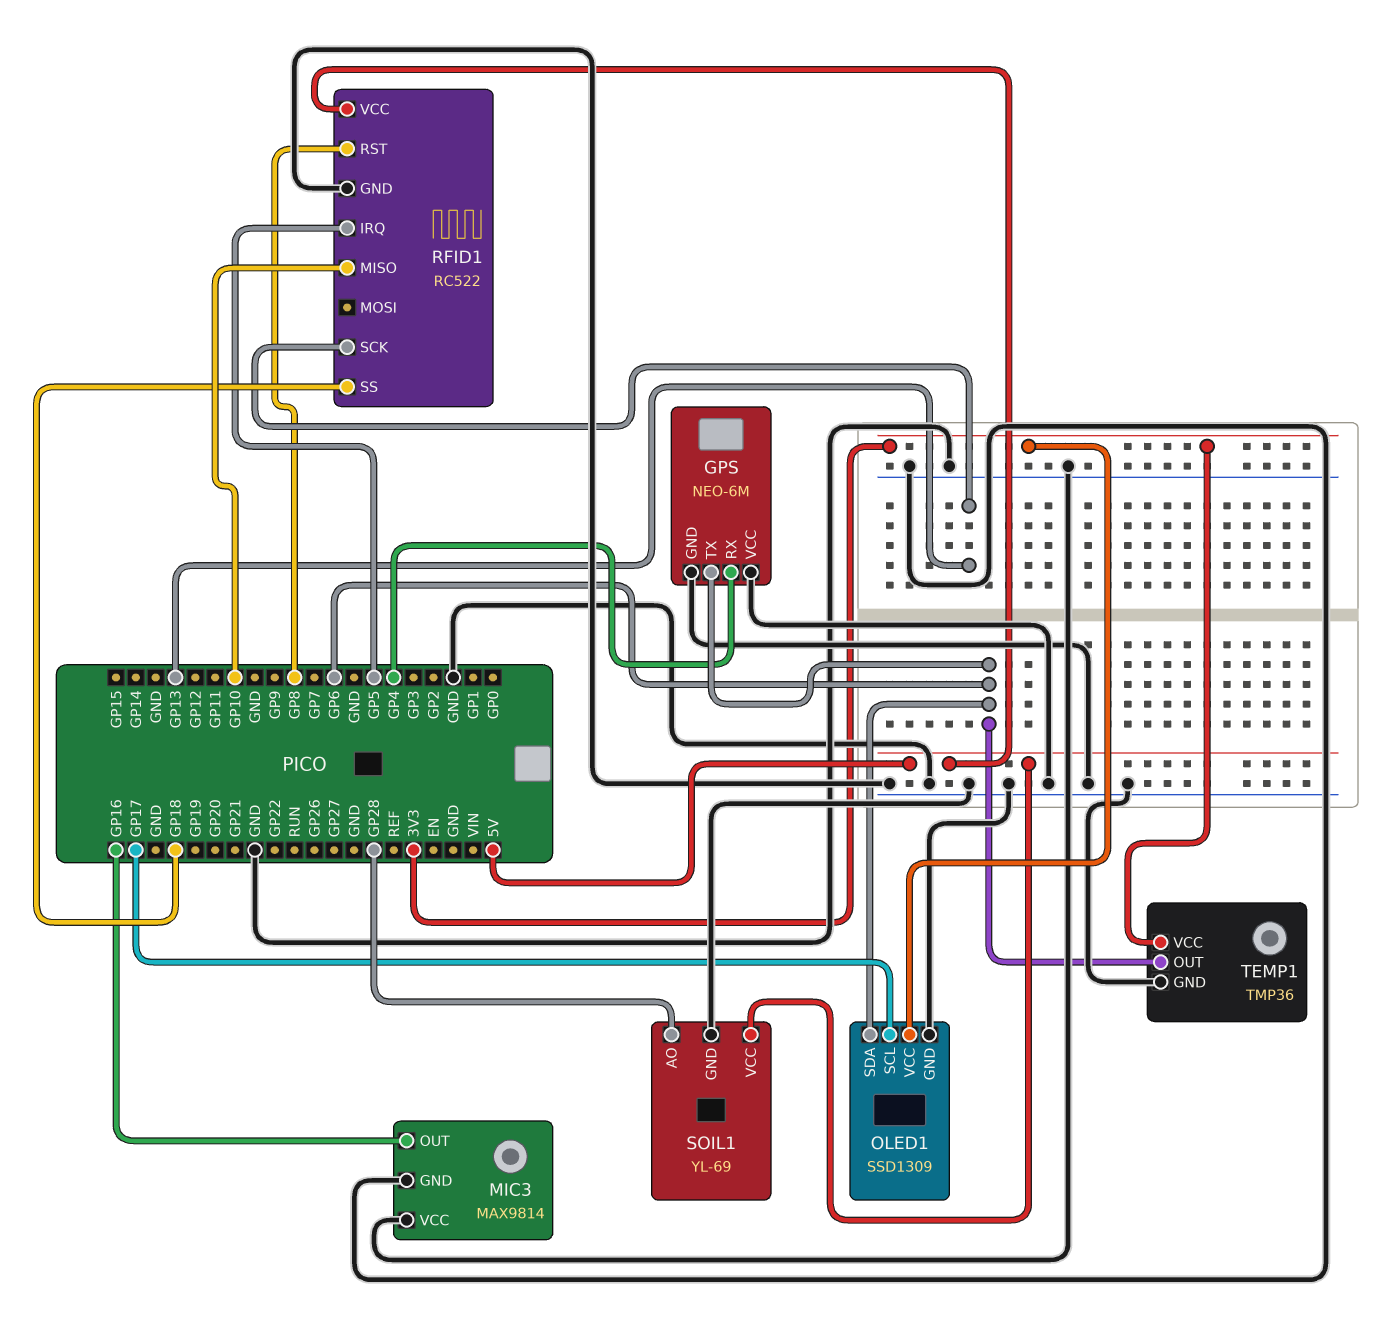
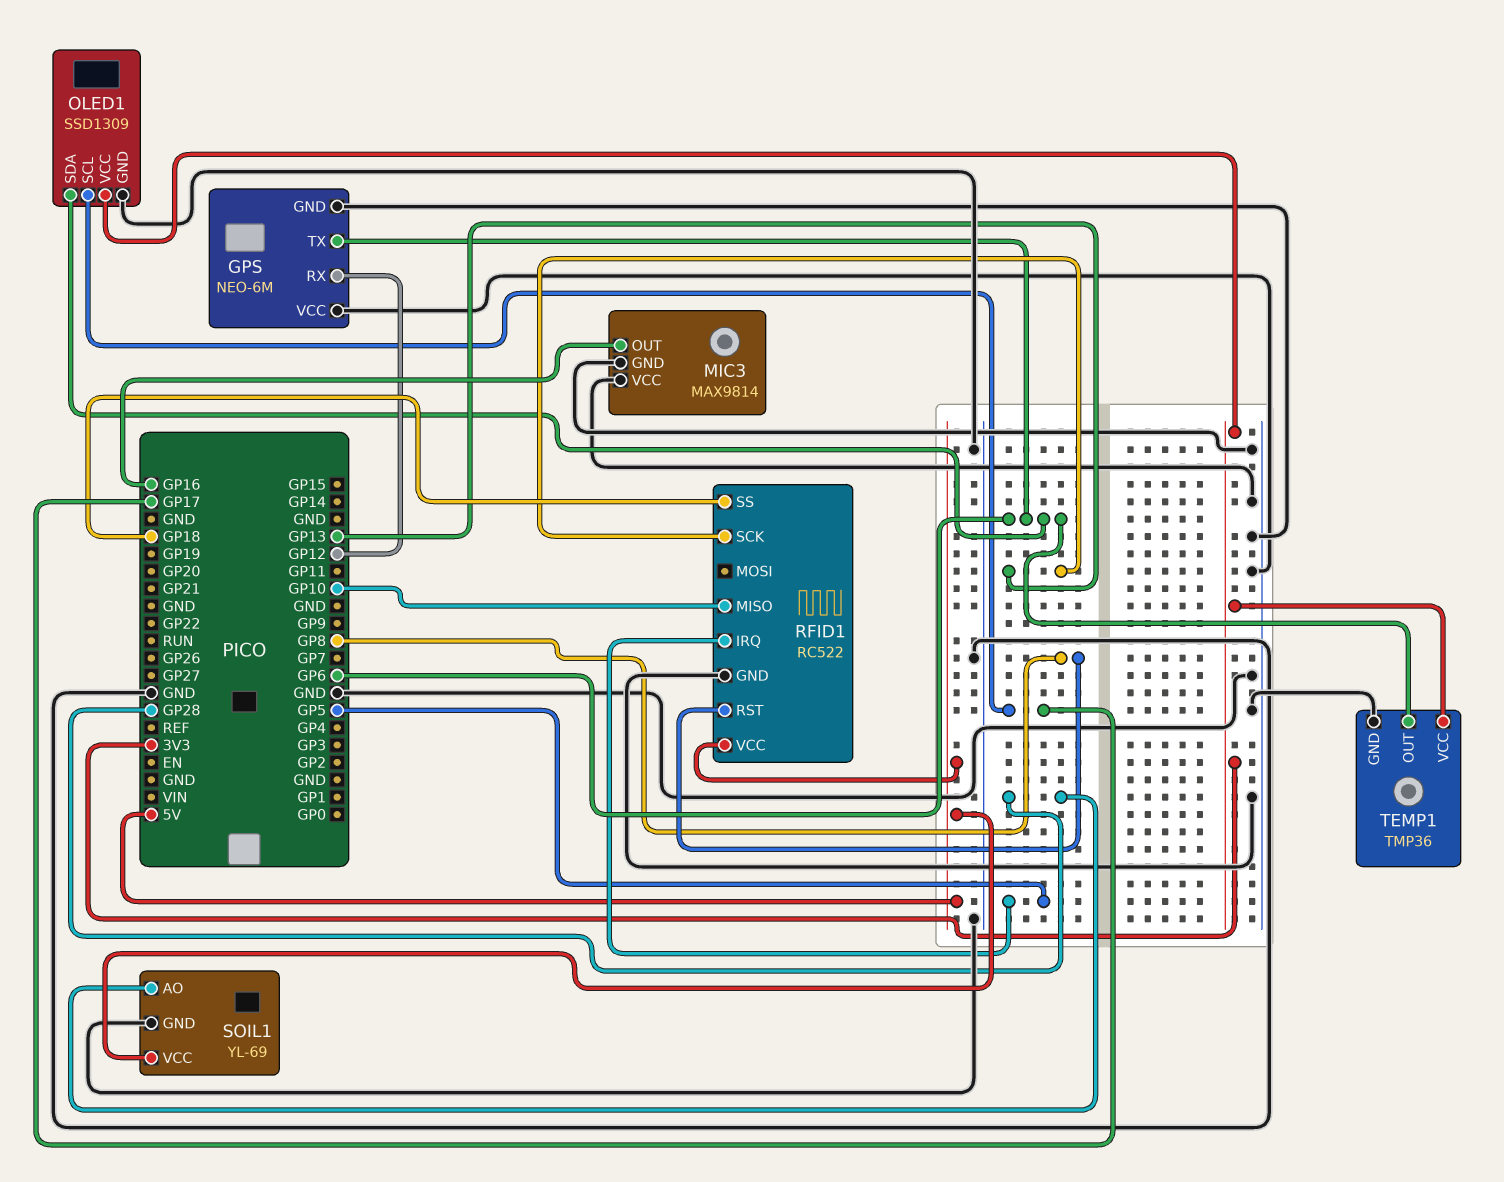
GPS pin RX: GP4 -> GP12

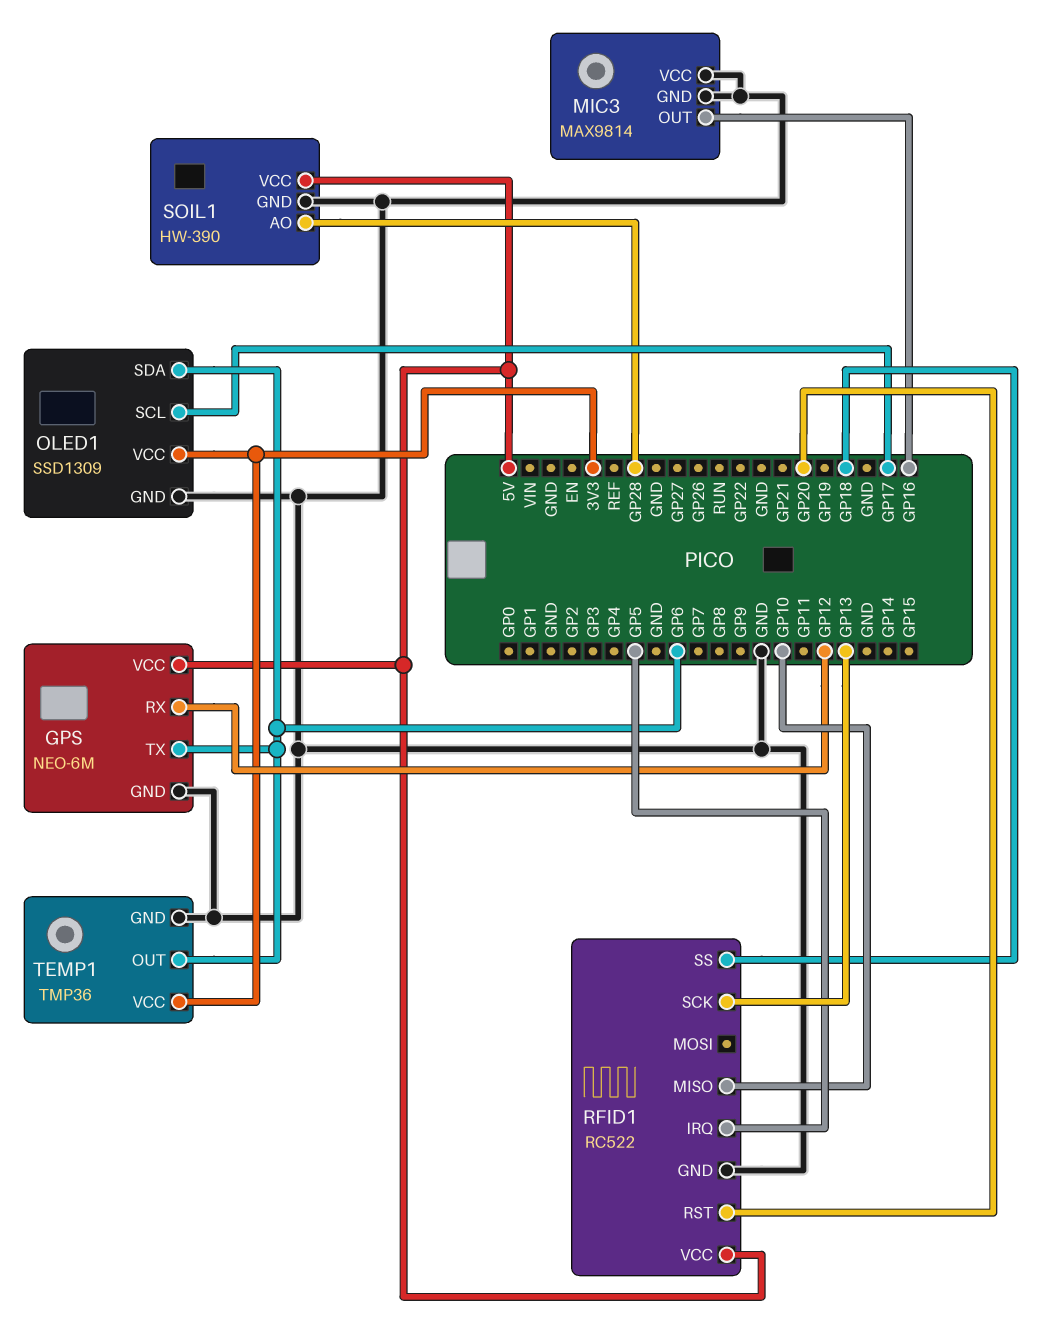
GPS pin VCC: GND -> 5V
RFID1 pin RST: GP8 -> GP20
SOIL1: YL-69 -> HW-390

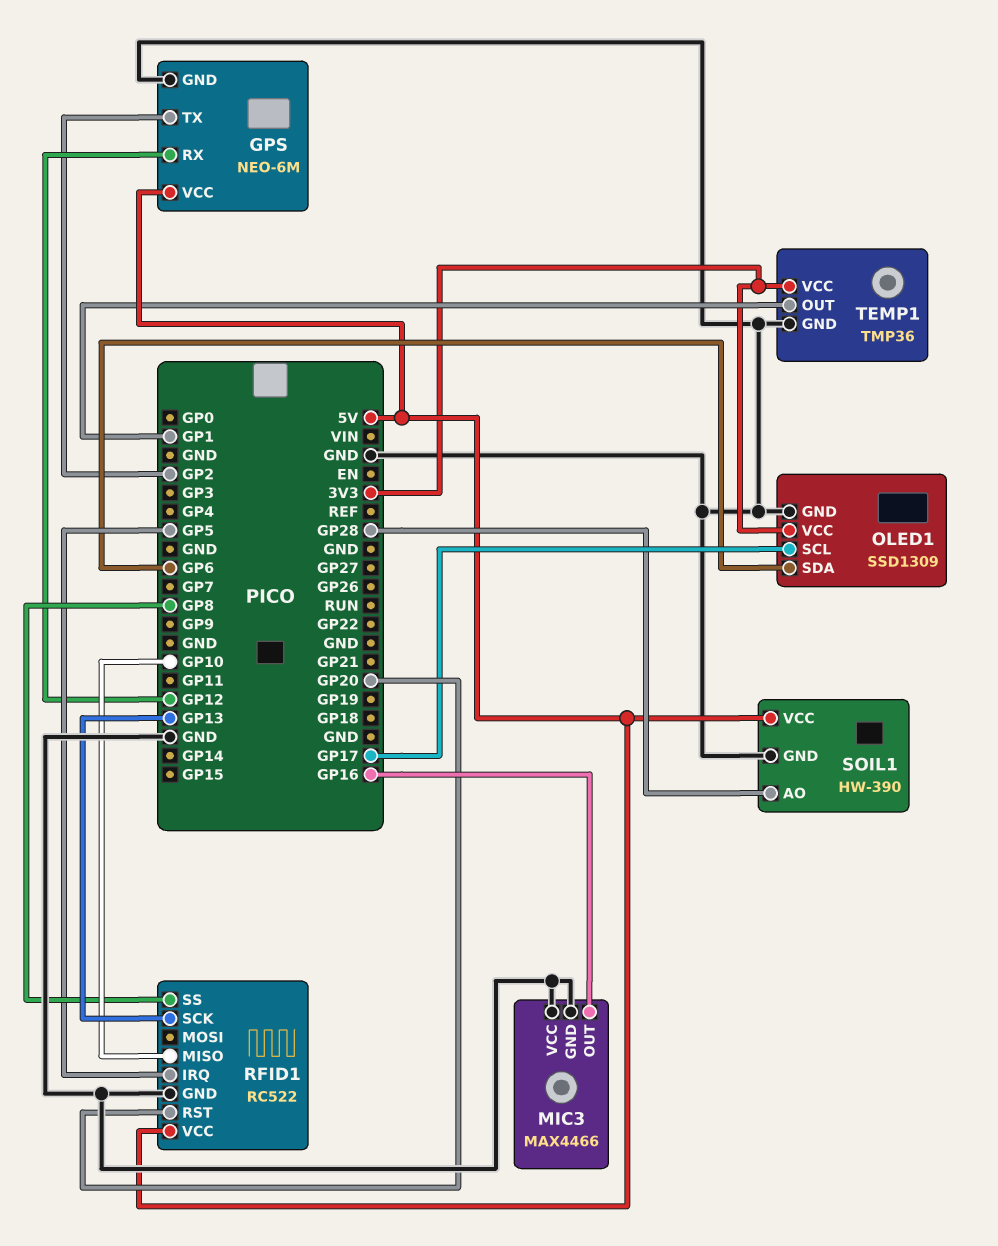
GPS pin TX: GP6 -> GP2
MIC3: MAX9814 -> MAX4466
RFID1 pin SS: GP18 -> GP8
TEMP1 pin OUT: GP6 -> GP1

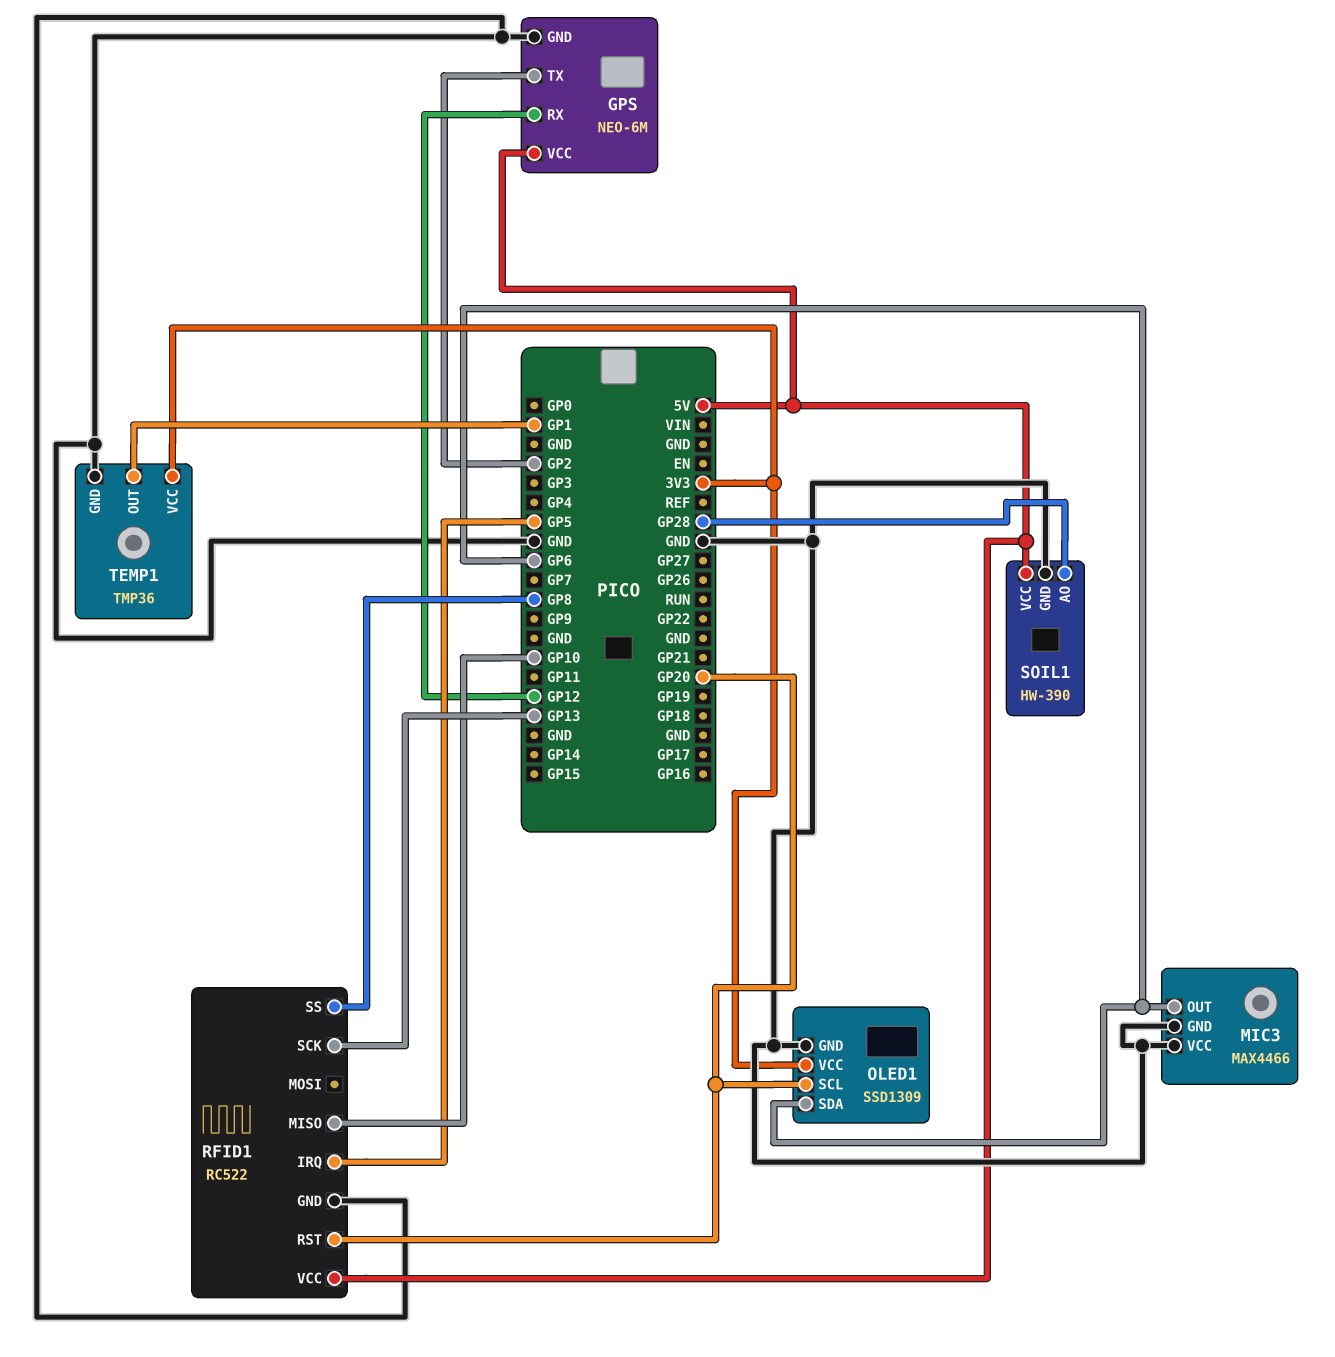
MIC3 pin OUT: GP16 -> GP6
OLED1 pin SCL: GP17 -> GP20

